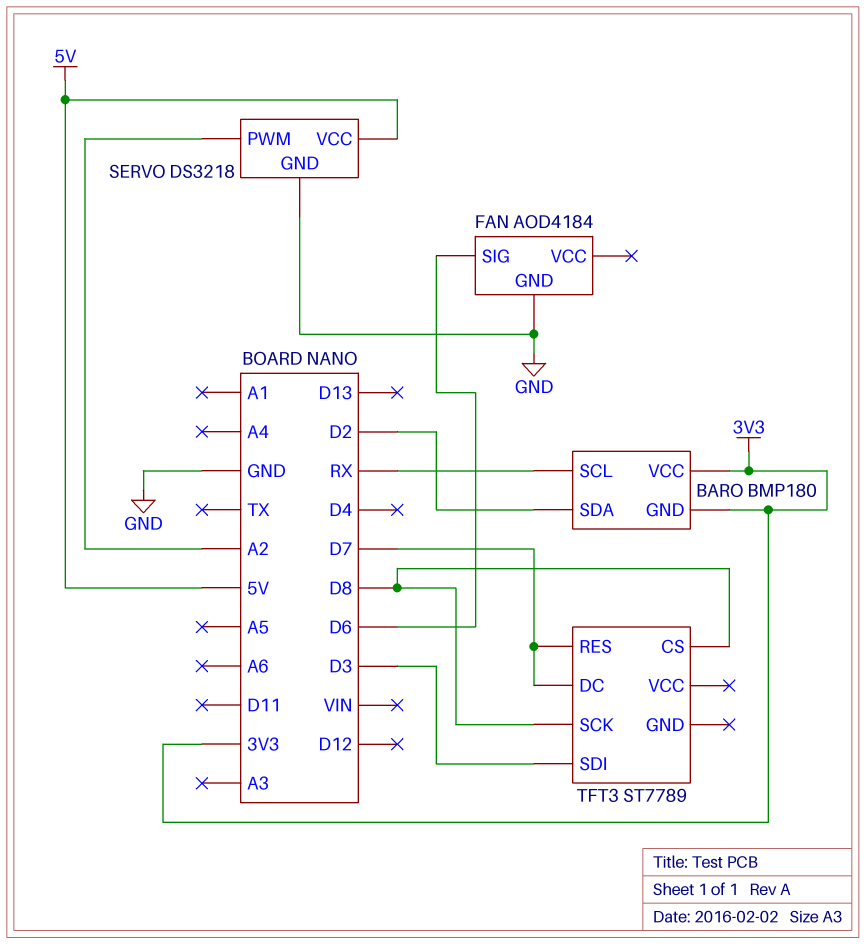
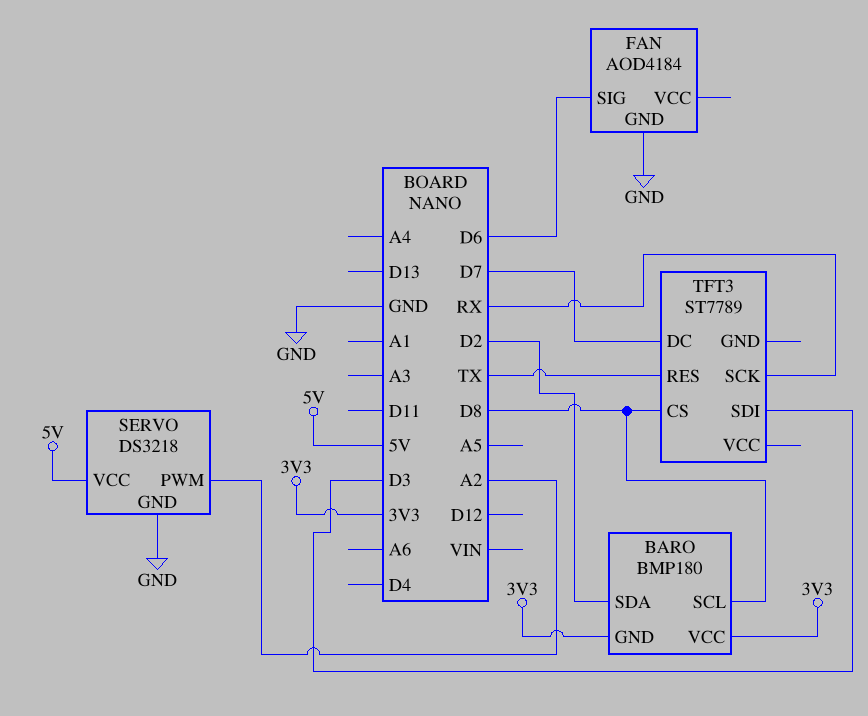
BARO pin SCL: RX -> D8
TFT3 pin RES: D7 -> TX
TFT3 pin SCK: D8 -> RX

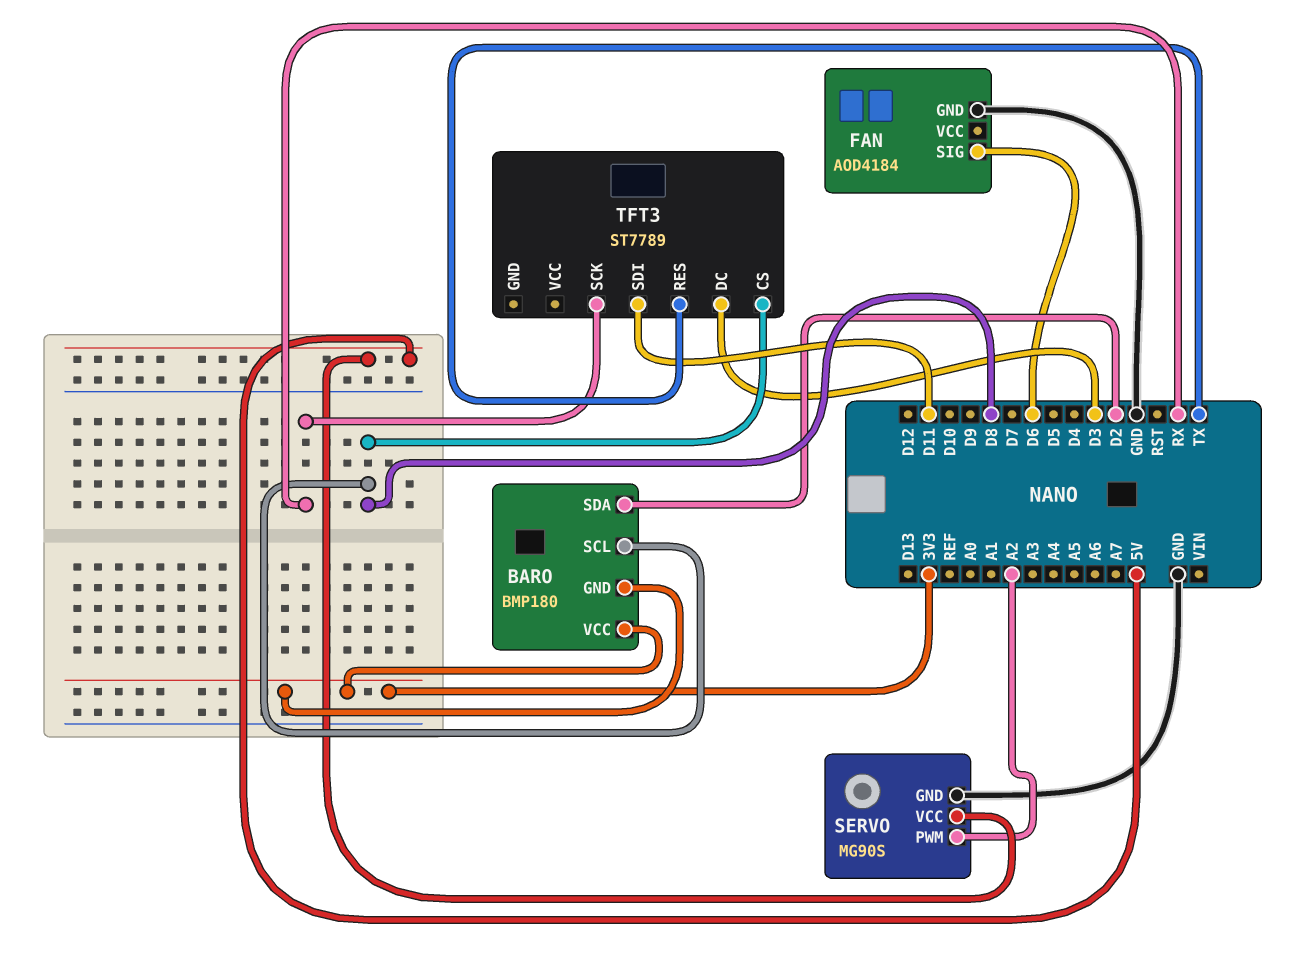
SERVO: DS3218 -> MG90S
TFT3 pin DC: D7 -> D3
TFT3 pin SDI: D3 -> D11

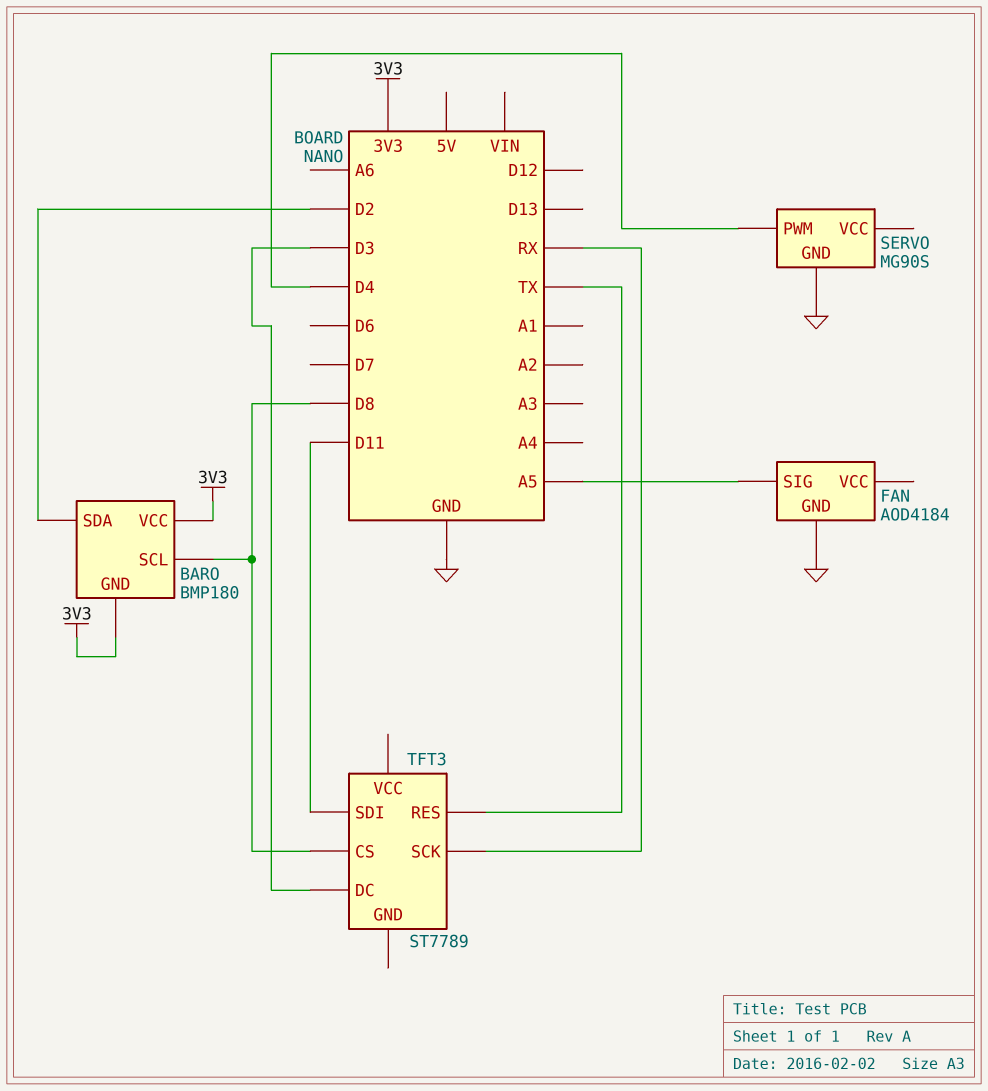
FAN pin SIG: D6 -> A5
SERVO pin PWM: A2 -> D4
SERVO pin VCC: 5V -> none

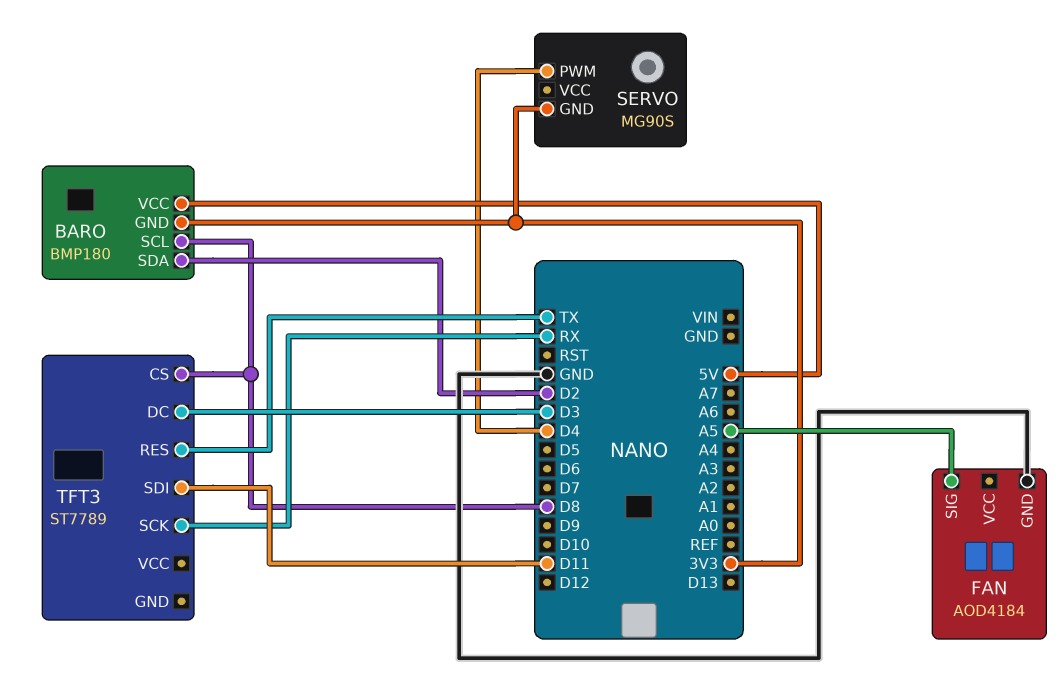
BARO pin VCC: 3V3 -> 5V
SERVO pin GND: GND -> 3V3

